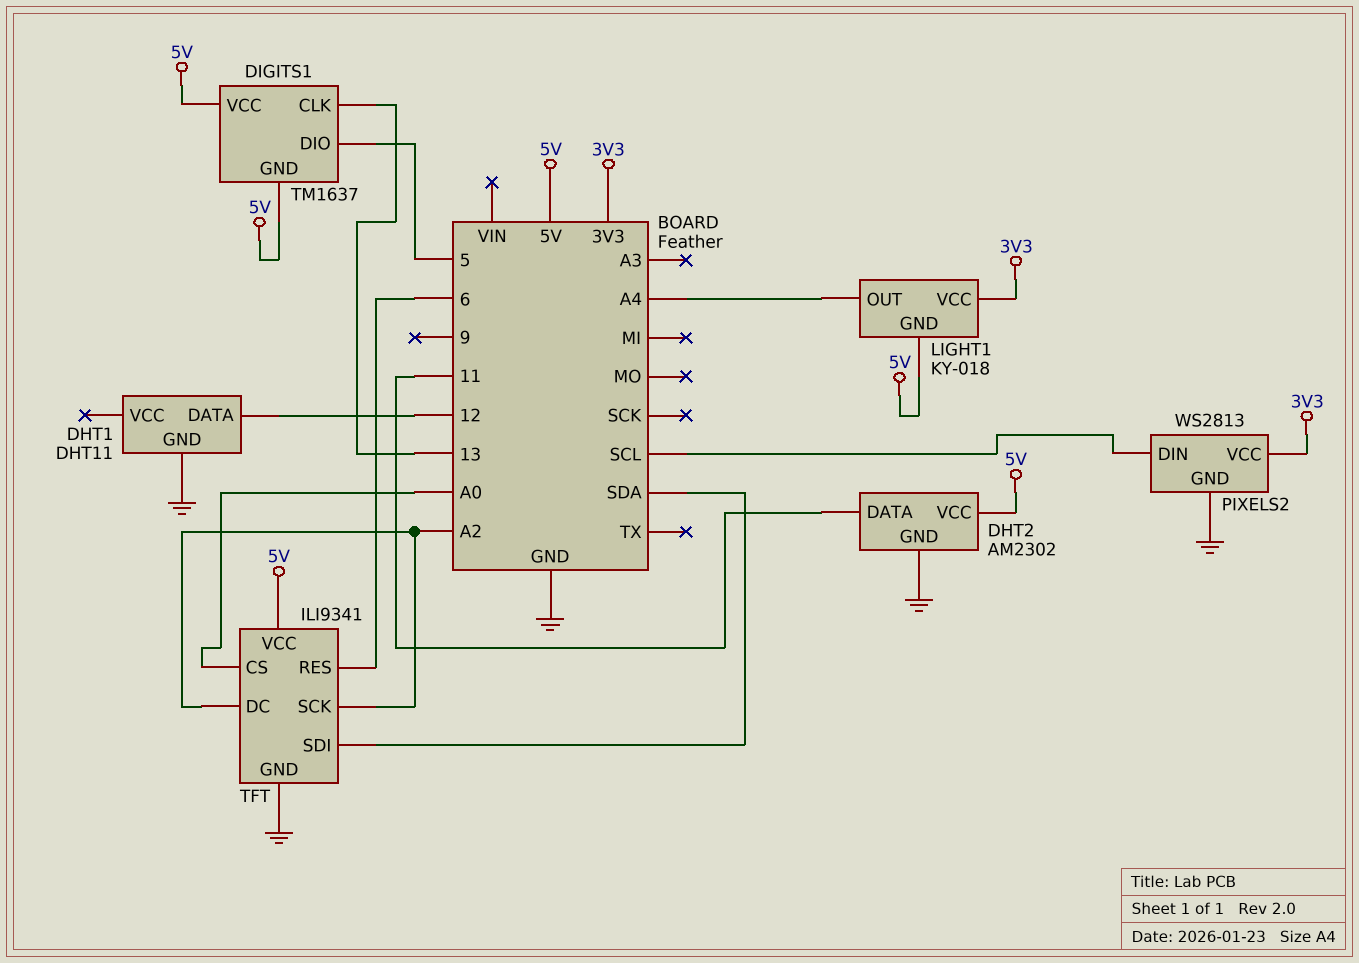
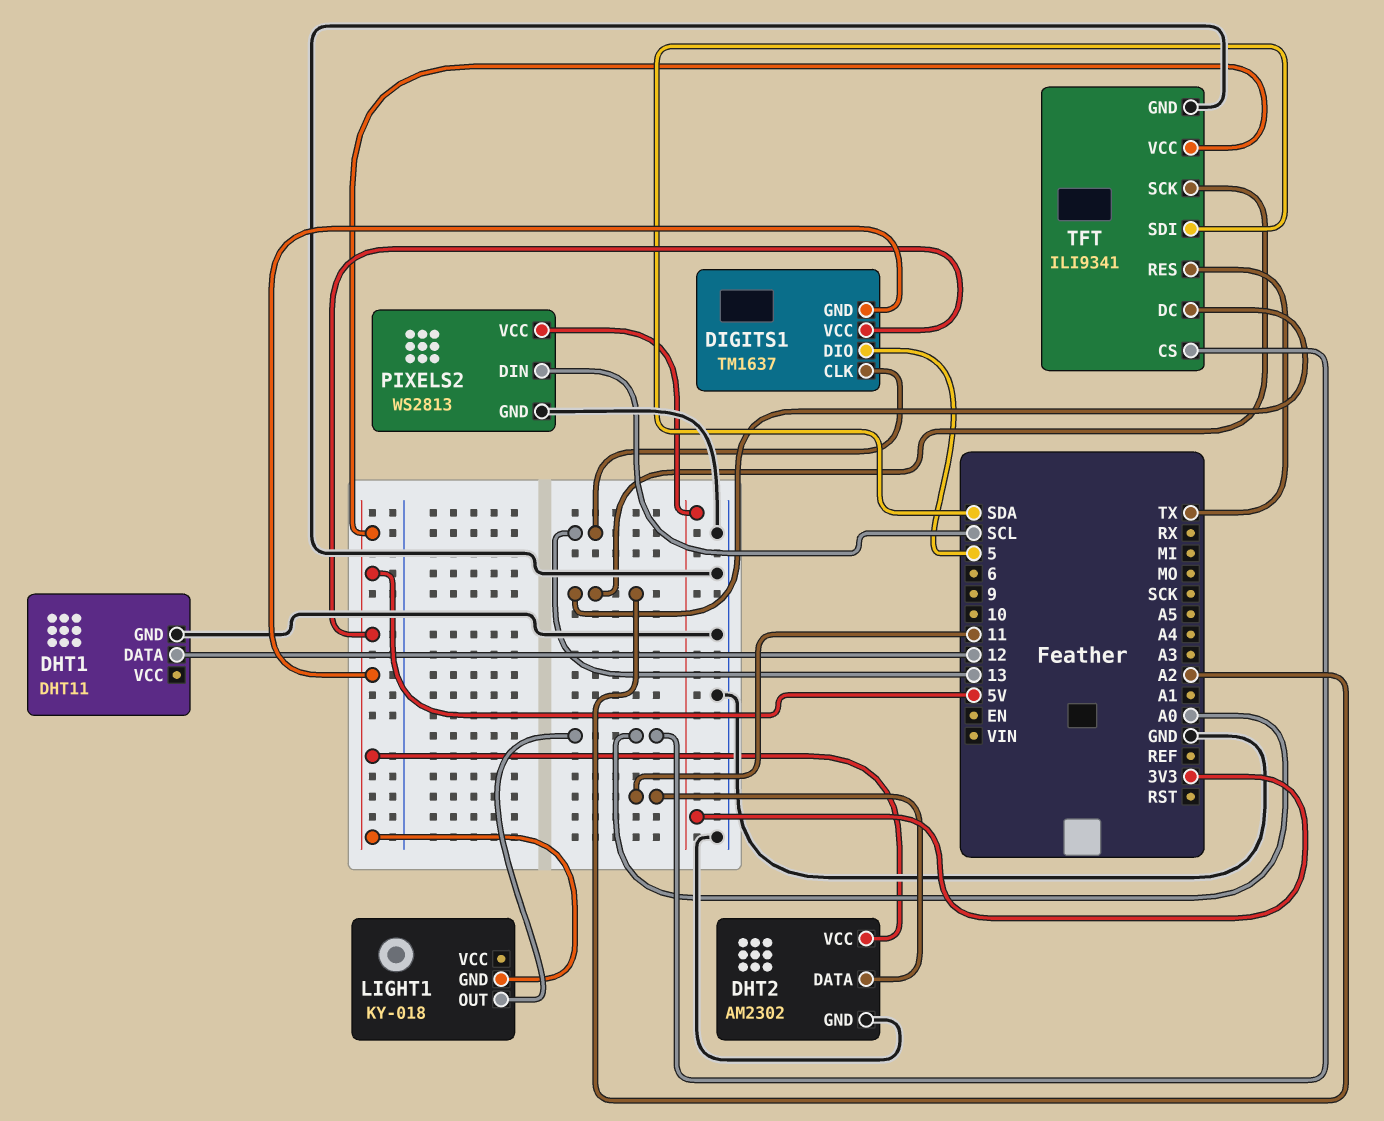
LIGHT1 pin OUT: A4 -> A0
LIGHT1 pin VCC: 3V3 -> none
TFT pin RES: 6 -> TX

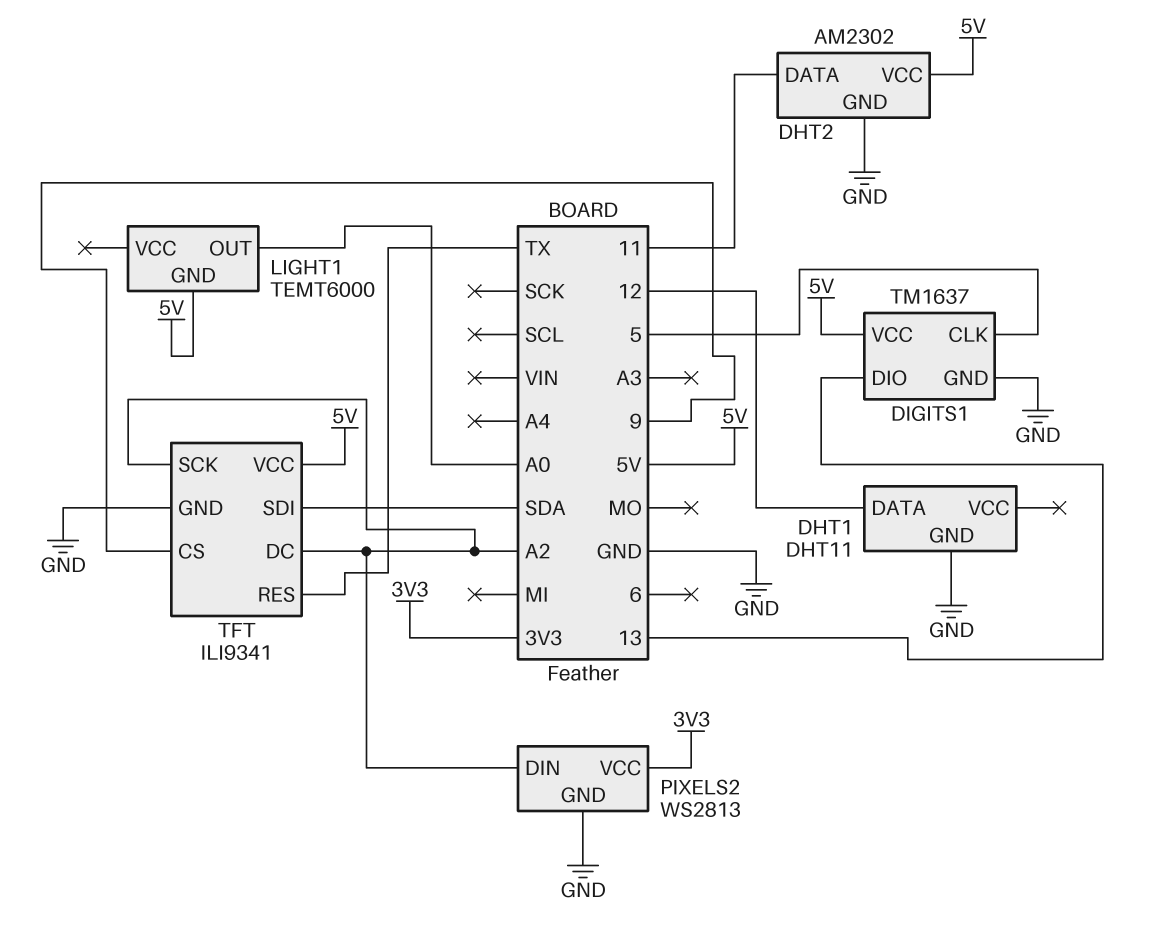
DIGITS1 pin CLK: 13 -> 5
DIGITS1 pin DIO: 5 -> 13
DIGITS1 pin GND: 5V -> GND
LIGHT1: KY-018 -> TEMT6000
PIXELS2 pin DIN: SCL -> A2
TFT pin CS: A0 -> 9

